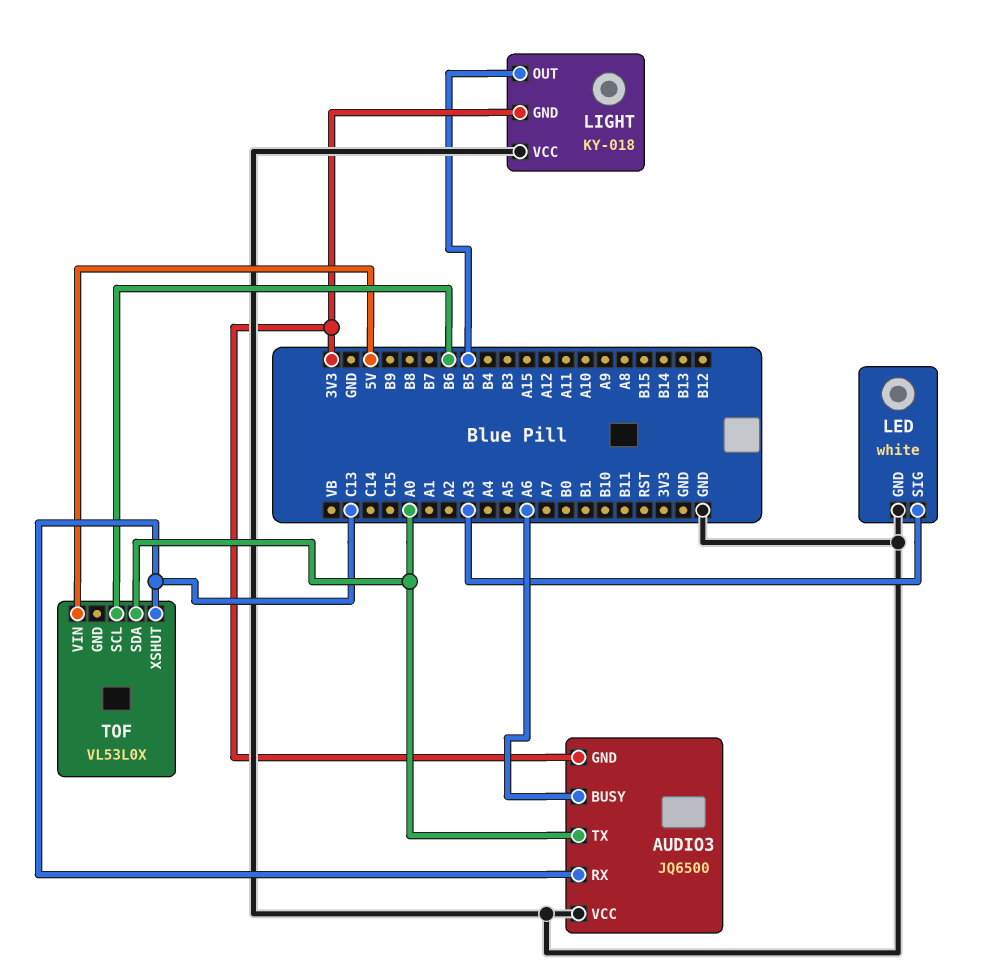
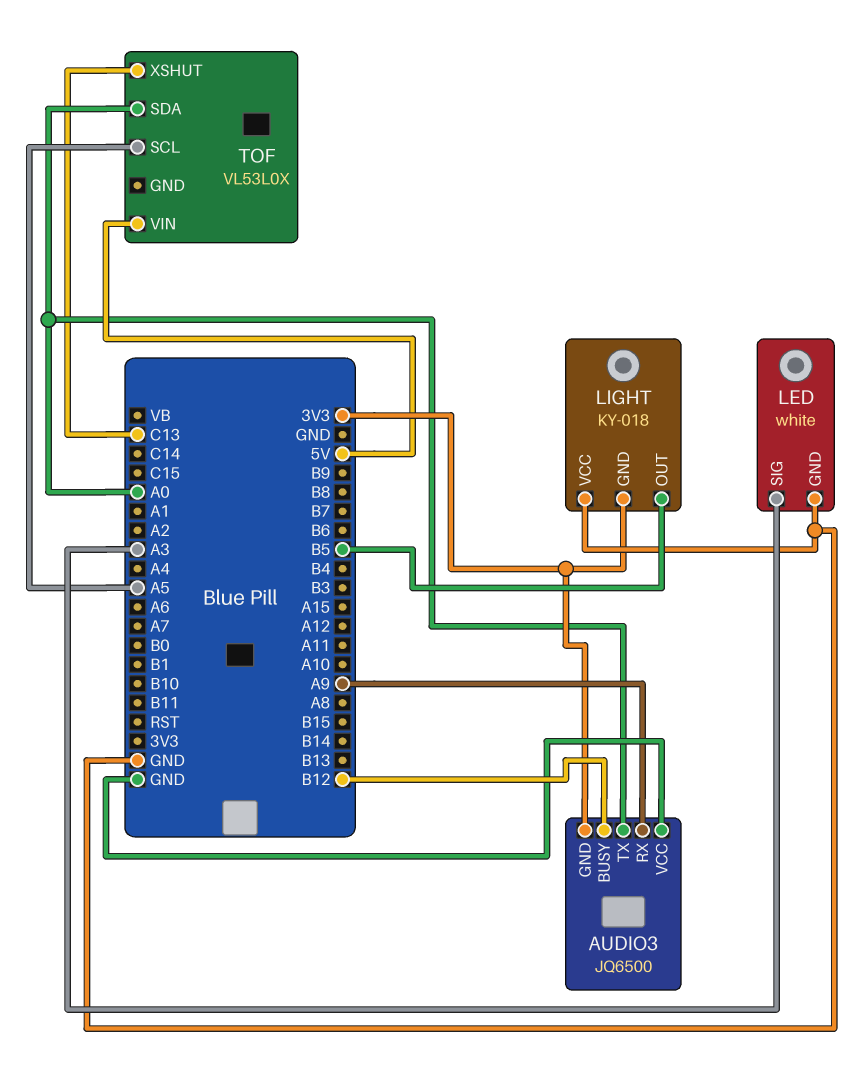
AUDIO3 pin BUSY: A6 -> B12
AUDIO3 pin RX: C13 -> A9
TOF pin SCL: B6 -> A5

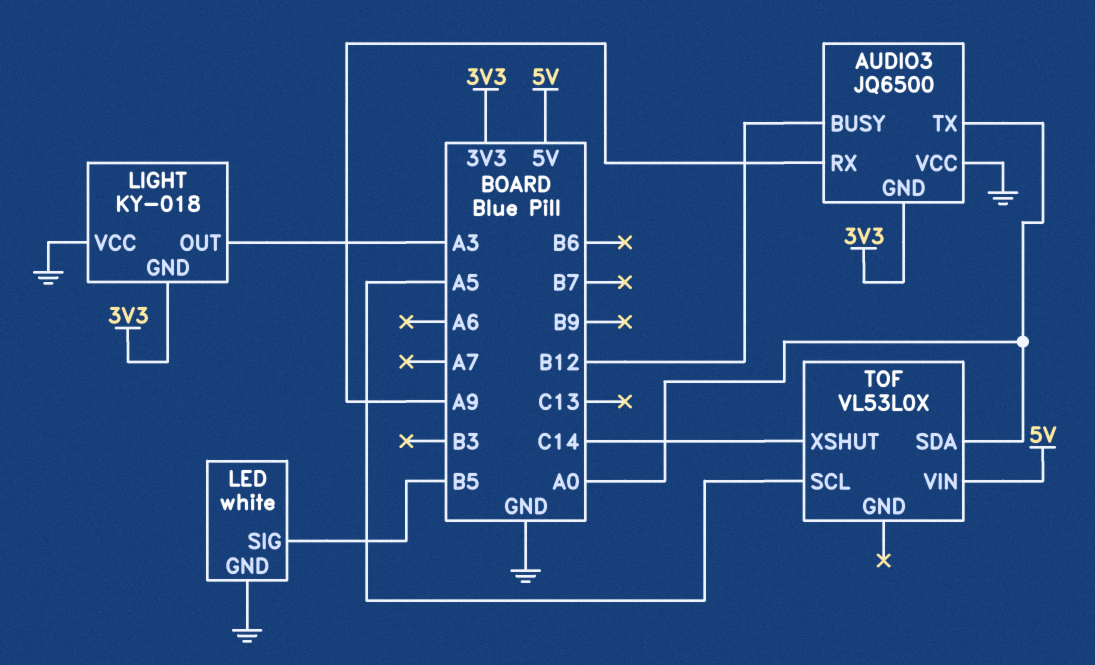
LED pin SIG: A3 -> B5
LIGHT pin OUT: B5 -> A3
TOF pin XSHUT: C13 -> C14

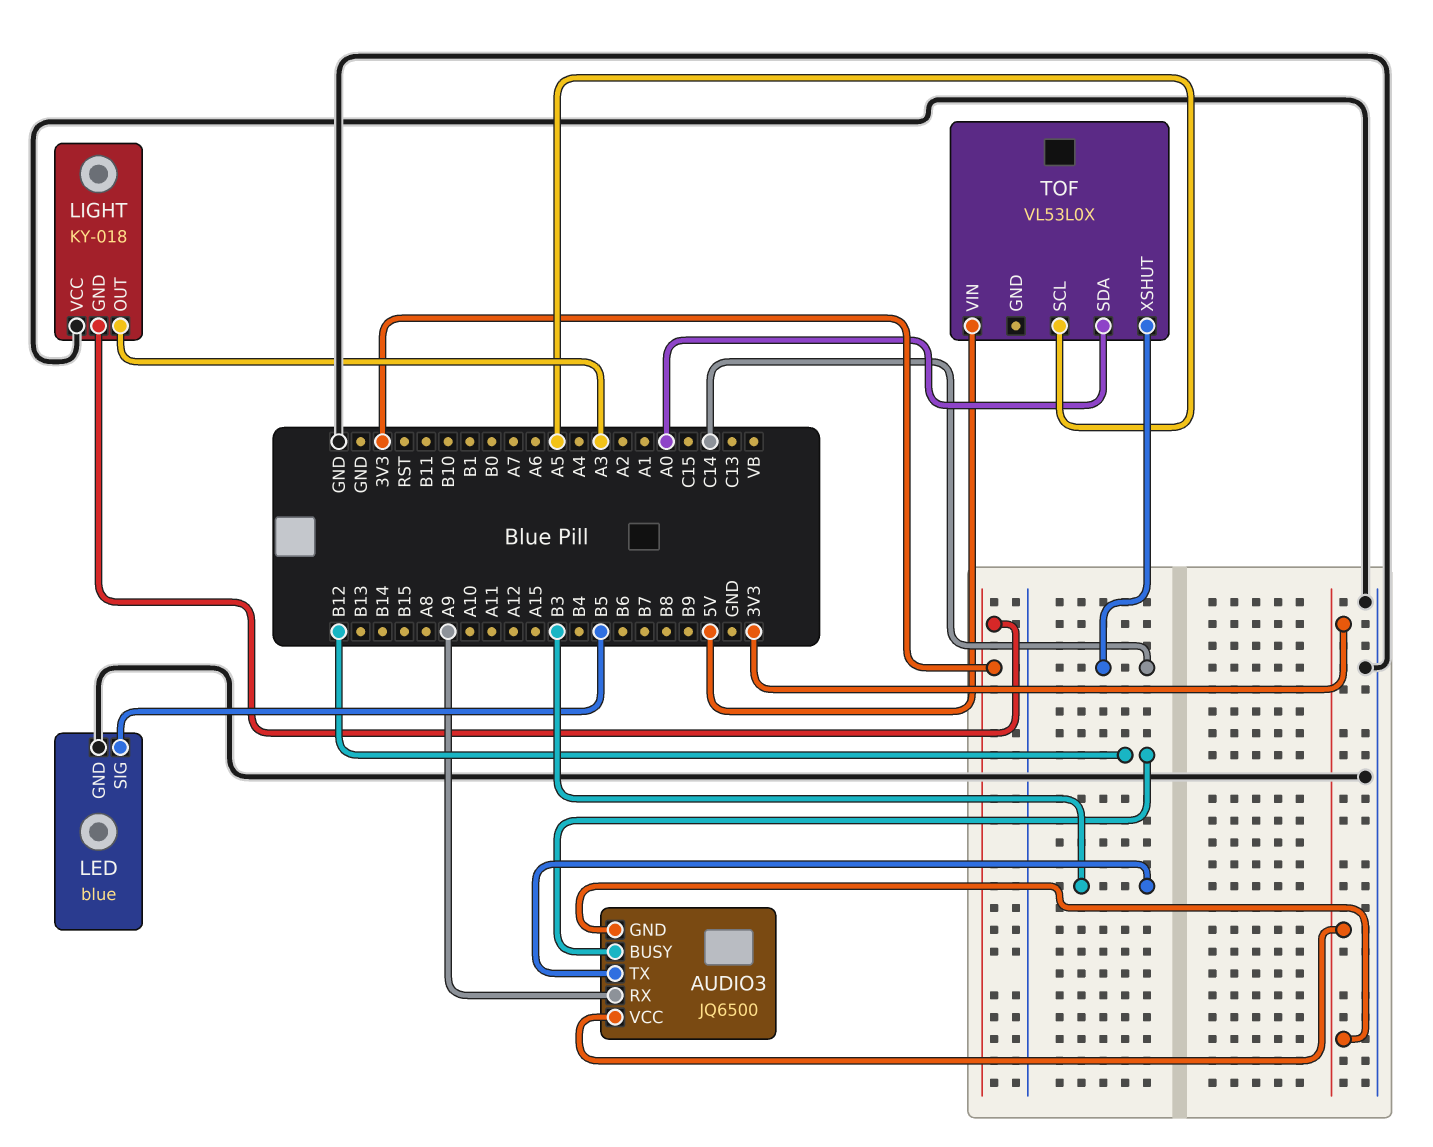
AUDIO3 pin TX: A0 -> B3
AUDIO3 pin VCC: GND -> 3V3
LED: white -> blue

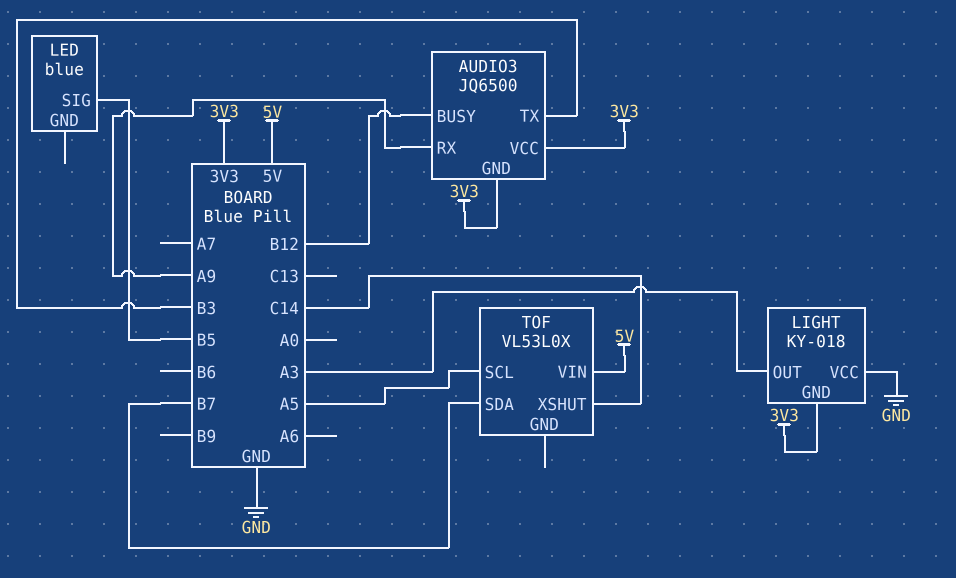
LED pin GND: GND -> none
TOF pin SDA: A0 -> B7

